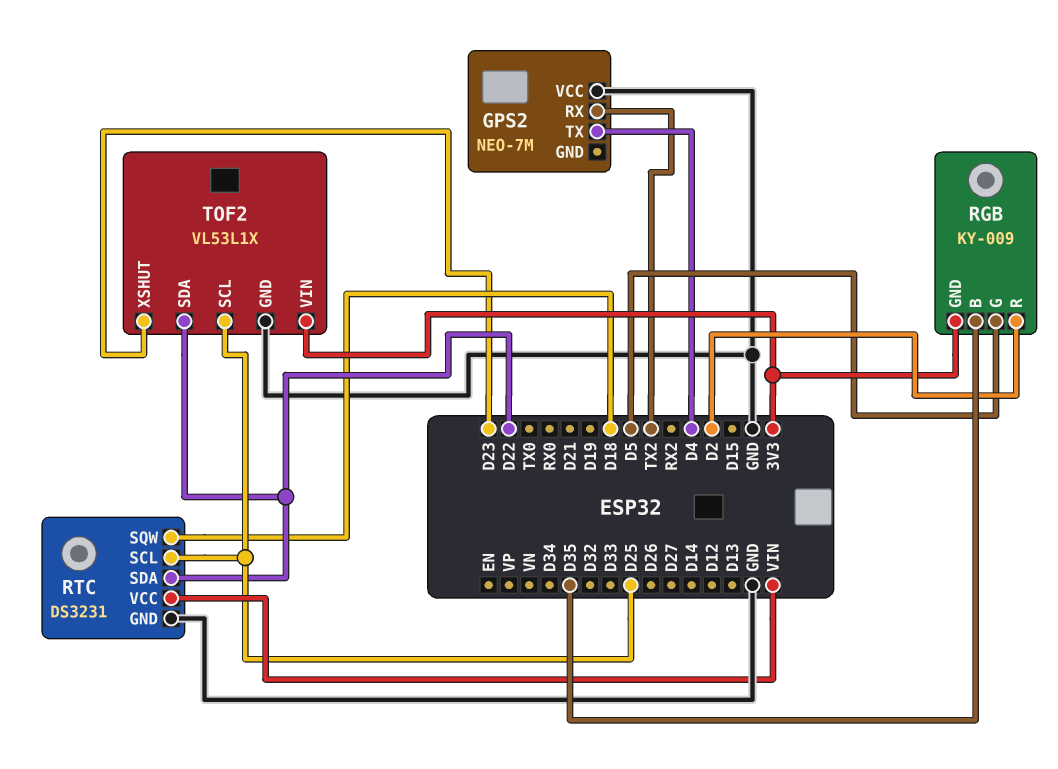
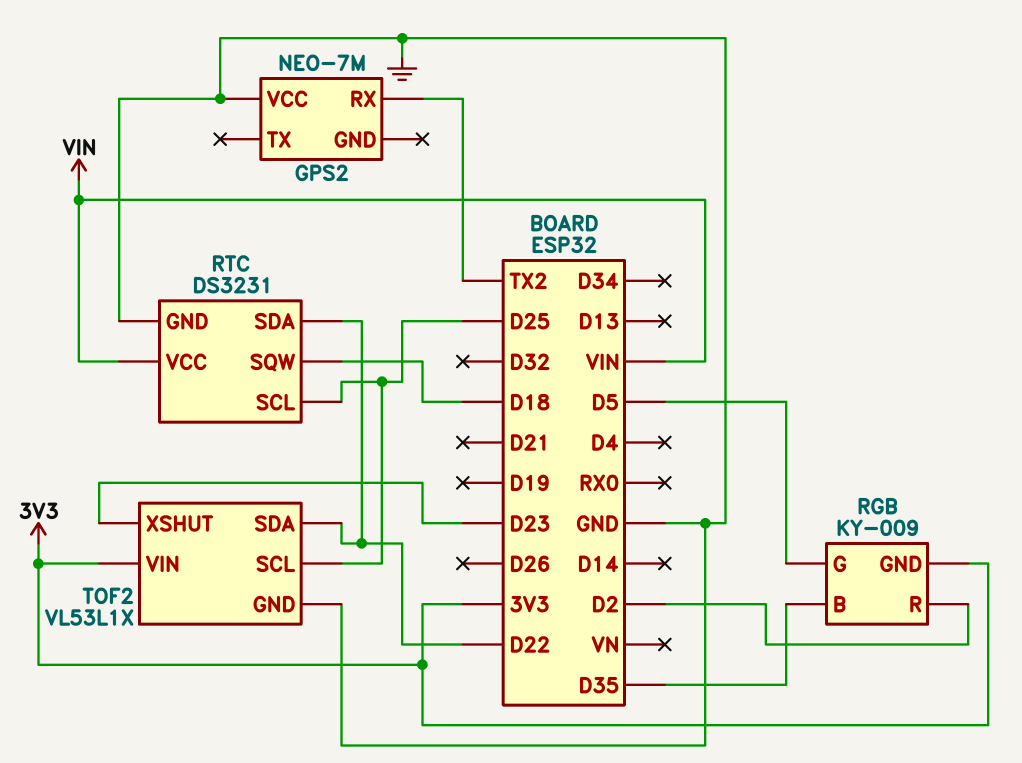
GPS2 pin TX: D4 -> none

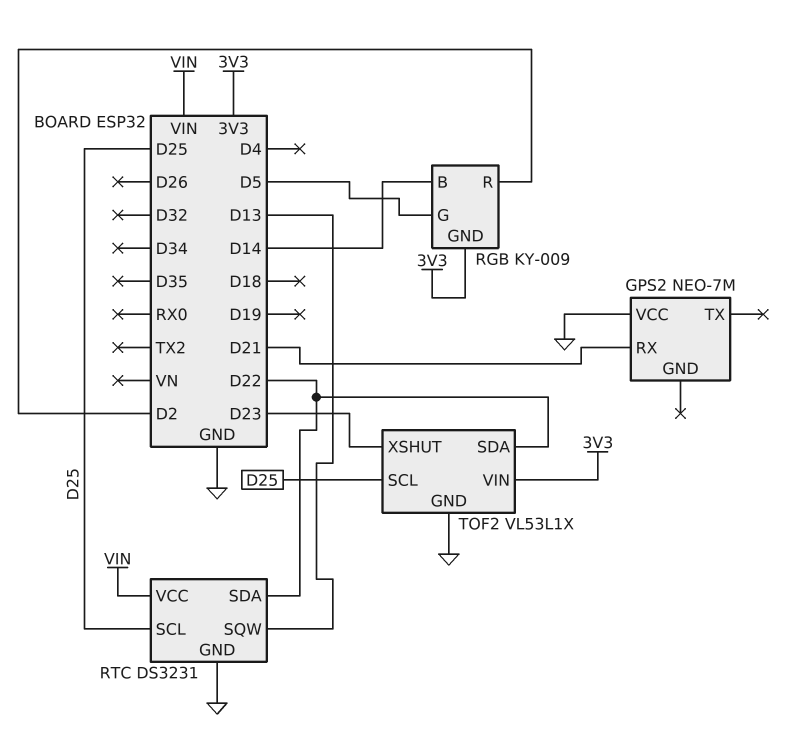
GPS2 pin RX: TX2 -> D21
RGB pin B: D35 -> D14
RTC pin SQW: D18 -> D13

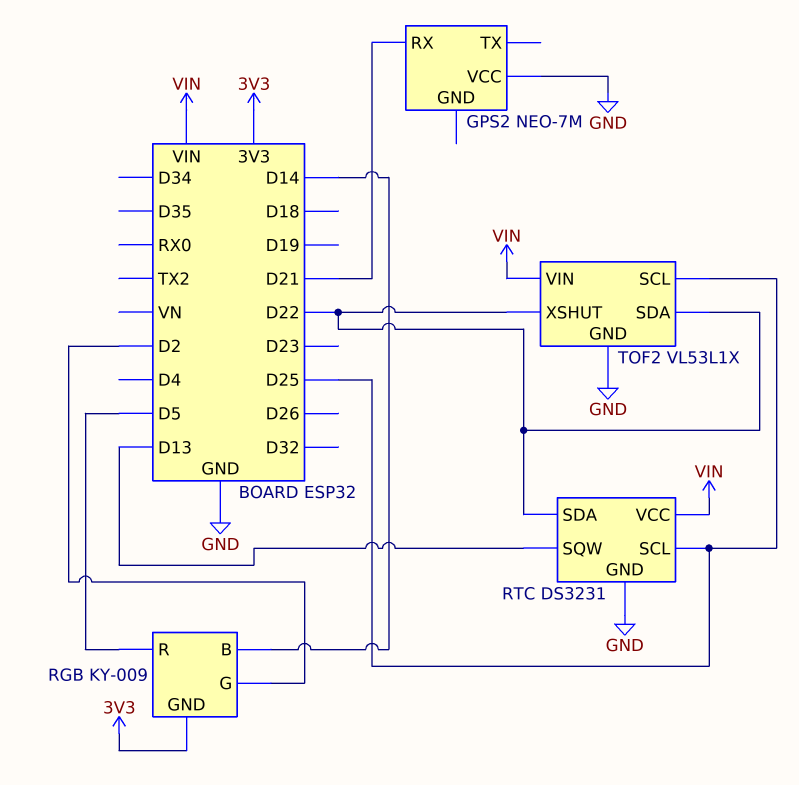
RGB pin G: D5 -> D2
RGB pin R: D2 -> D5
TOF2 pin VIN: 3V3 -> VIN
TOF2 pin XSHUT: D23 -> D22

